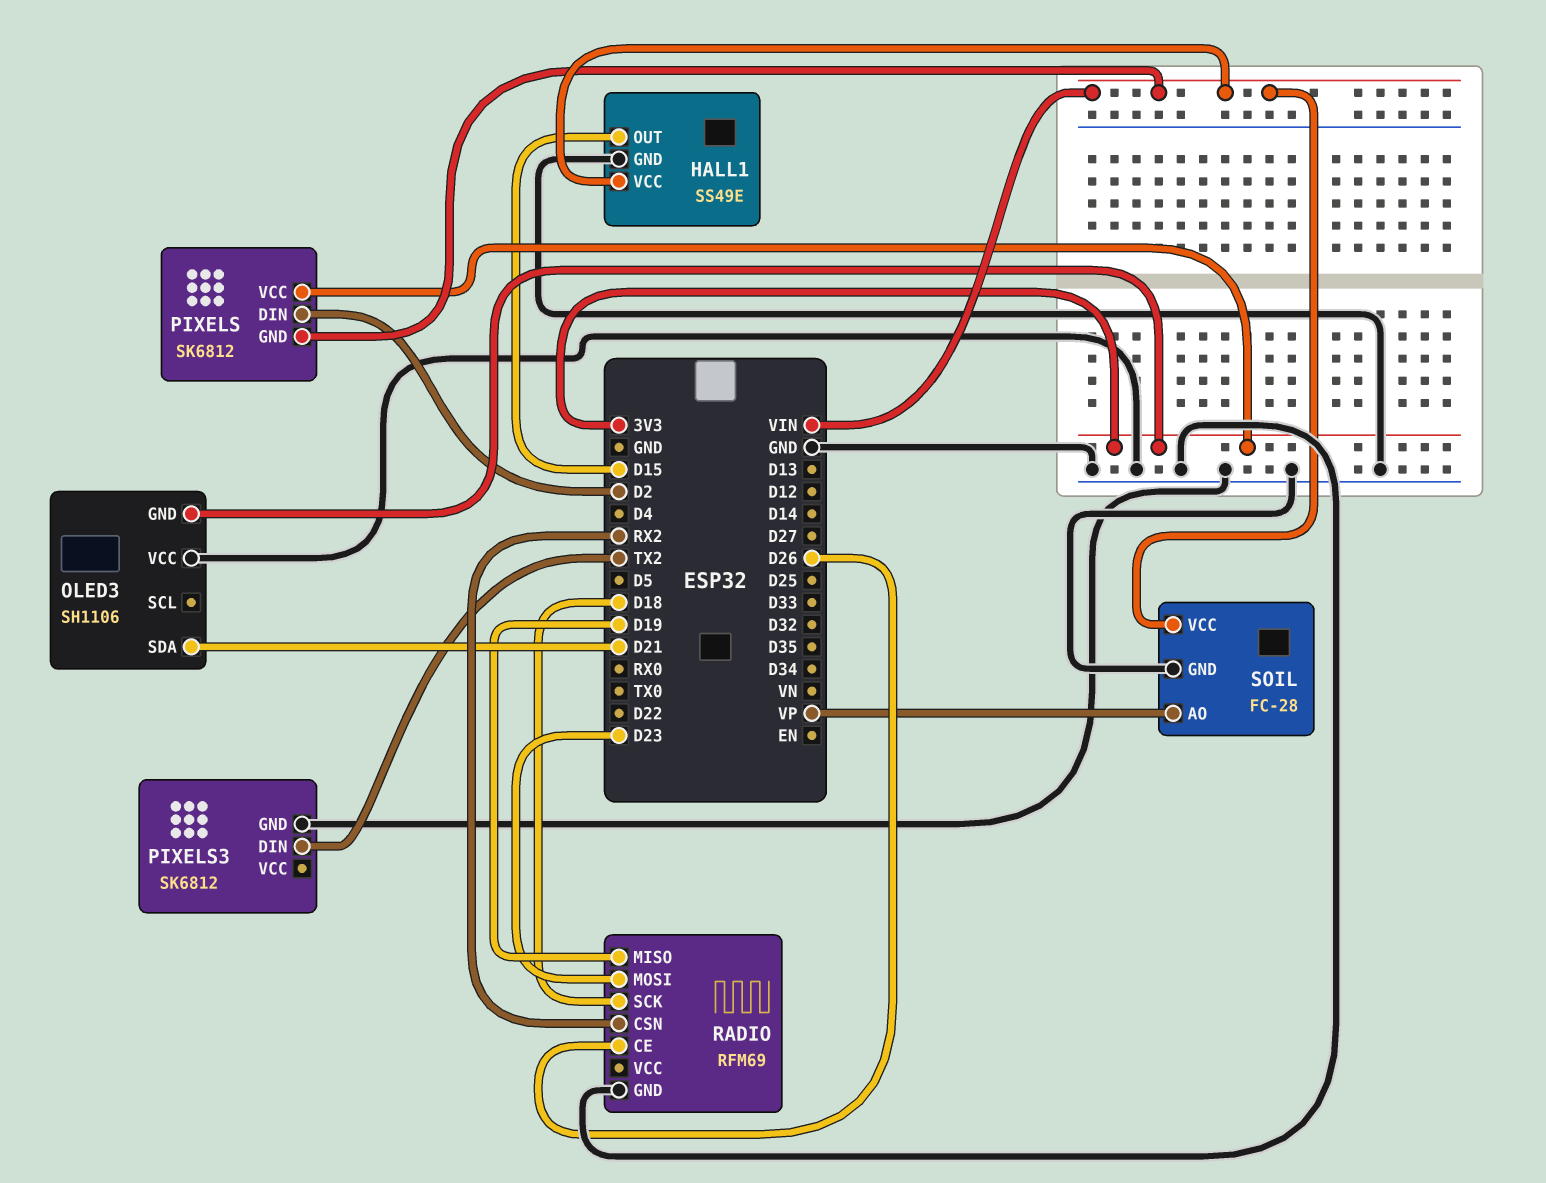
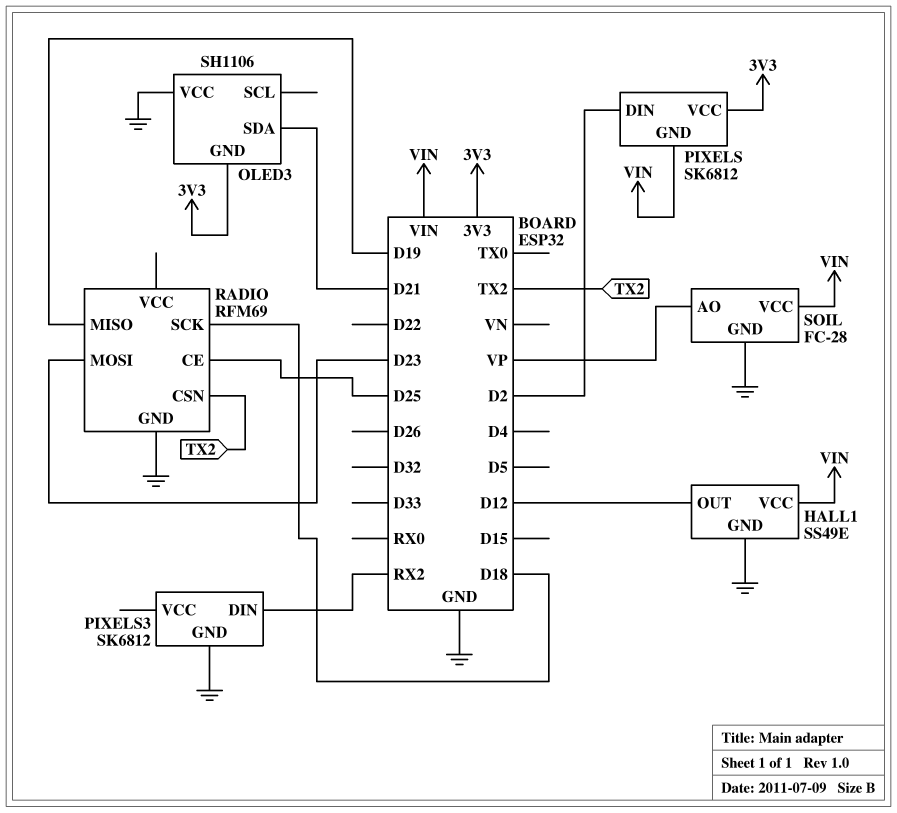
HALL1 pin OUT: D15 -> D12
PIXELS3 pin DIN: TX2 -> RX2
RADIO pin CE: D26 -> D25
RADIO pin CSN: RX2 -> TX2

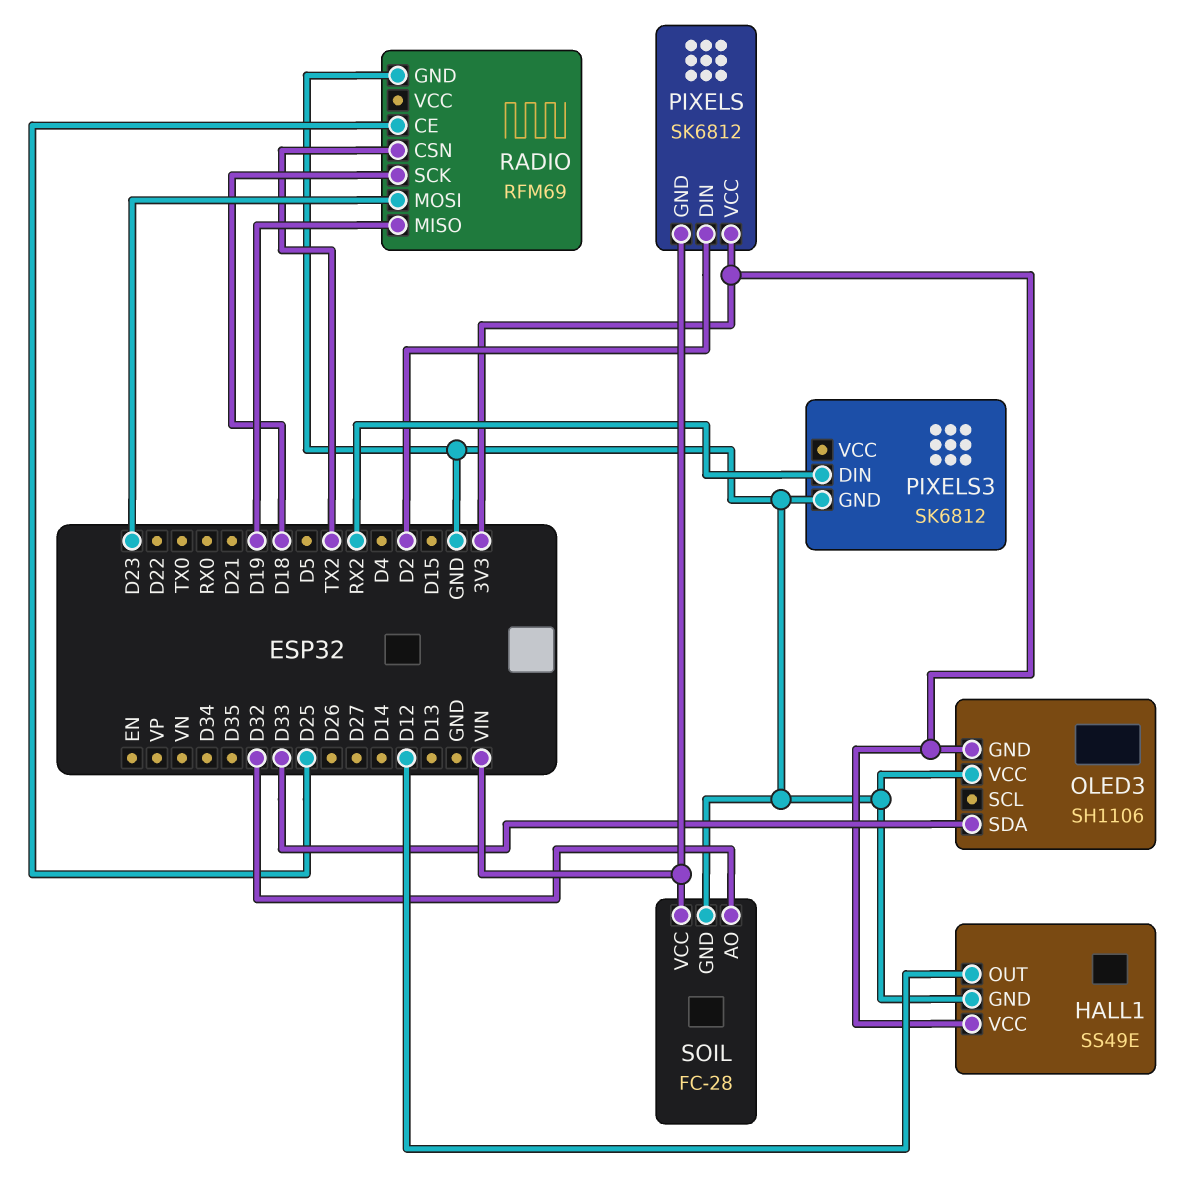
HALL1 pin VCC: VIN -> 3V3
OLED3 pin SDA: D21 -> D33
SOIL pin AO: VP -> D32

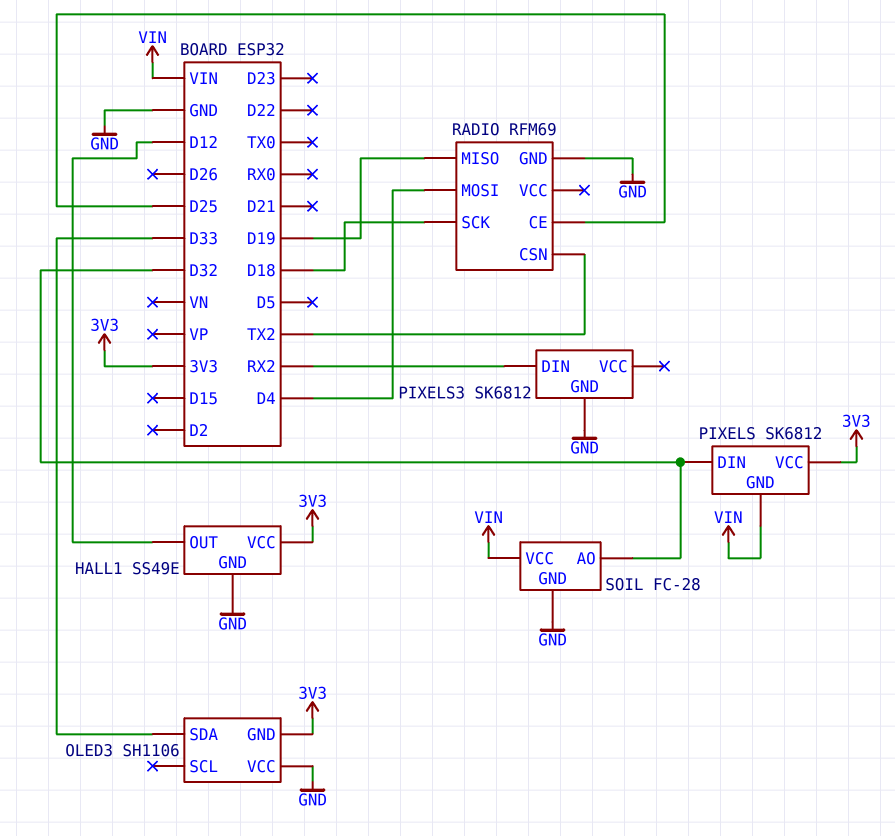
PIXELS pin DIN: D2 -> D32
RADIO pin MOSI: D23 -> D4

